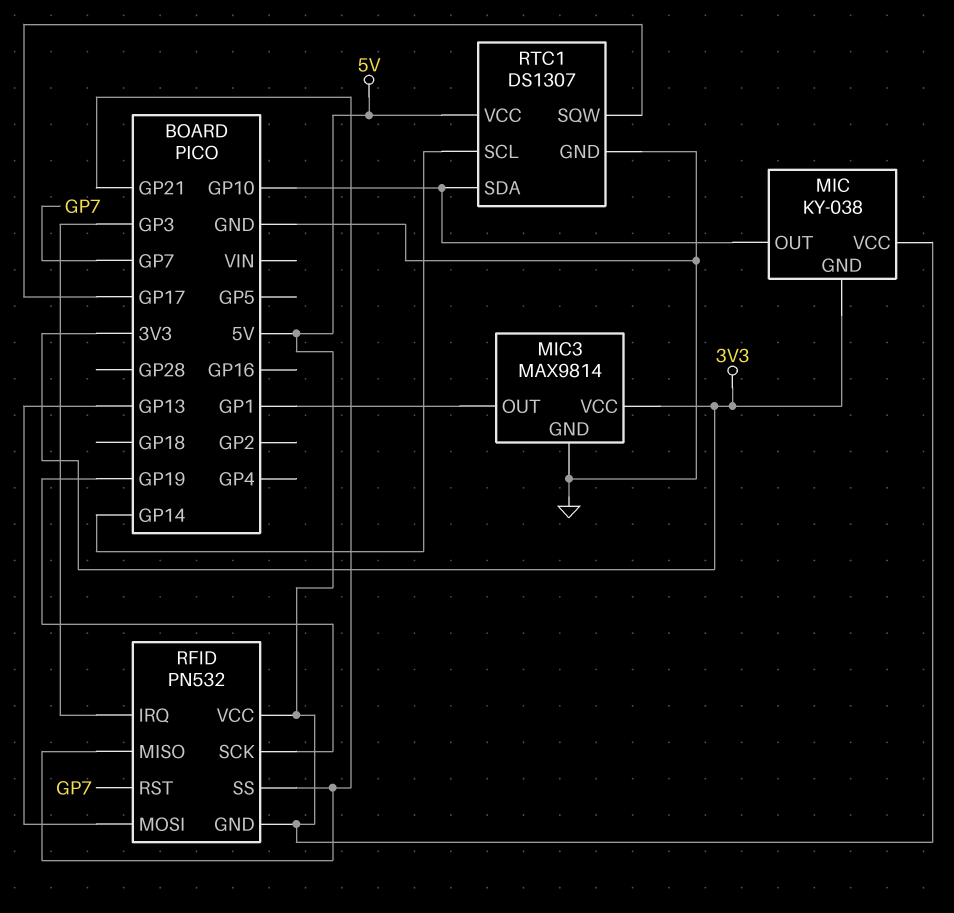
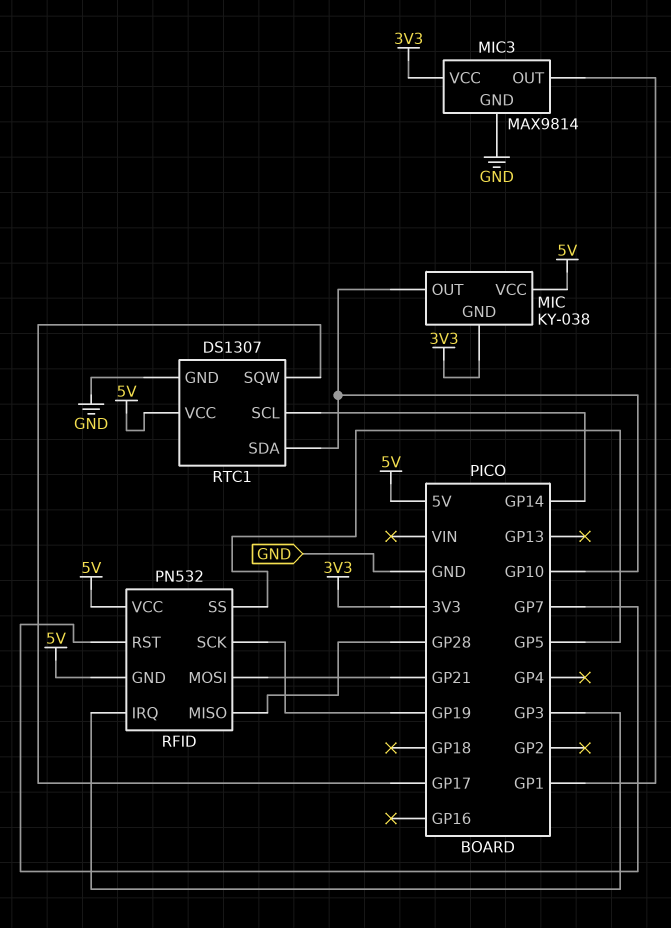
RFID pin MISO: GP21 -> GP28
RFID pin MOSI: GP13 -> GP21
RFID pin SS: GP21 -> GP5

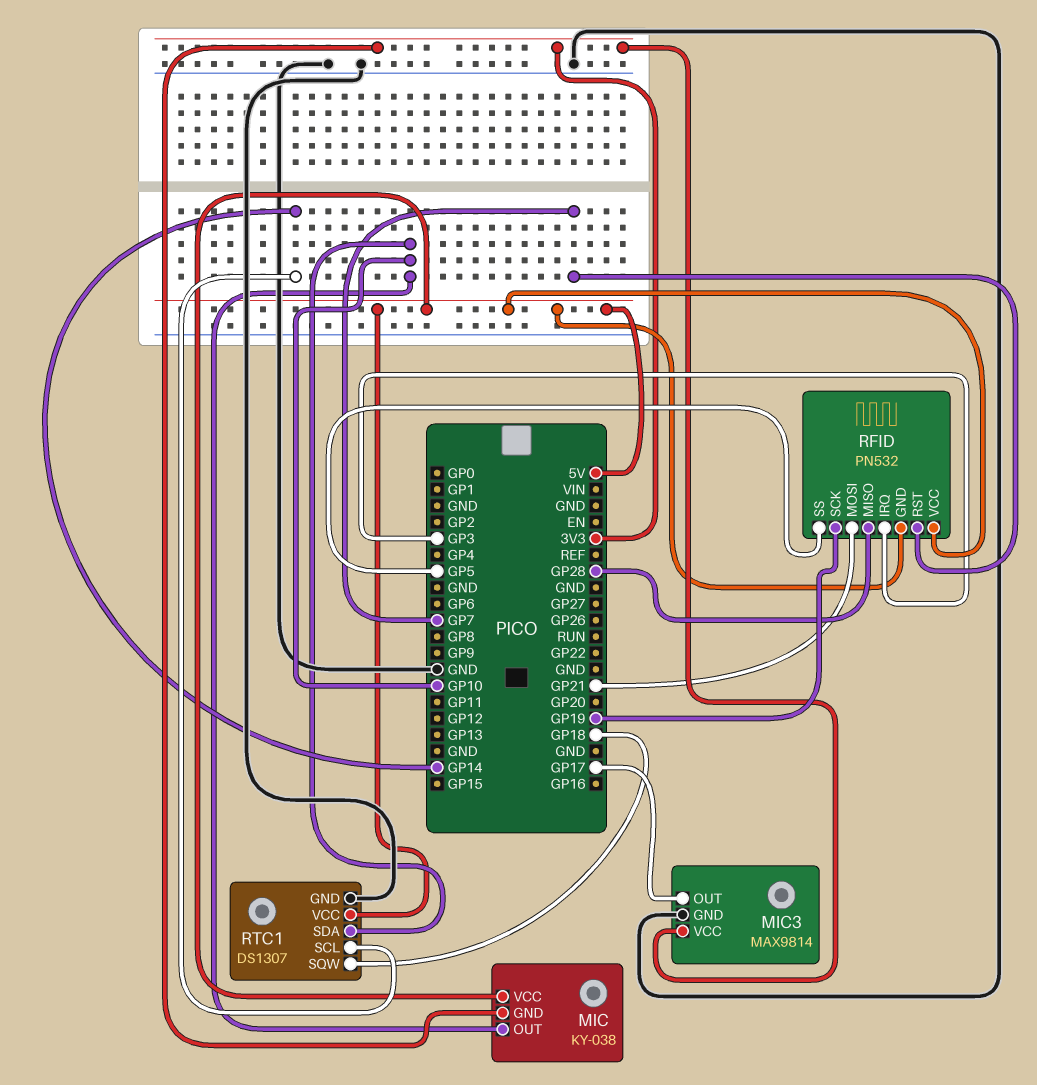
MIC3 pin OUT: GP1 -> GP17
RTC1 pin SQW: GP17 -> GP18

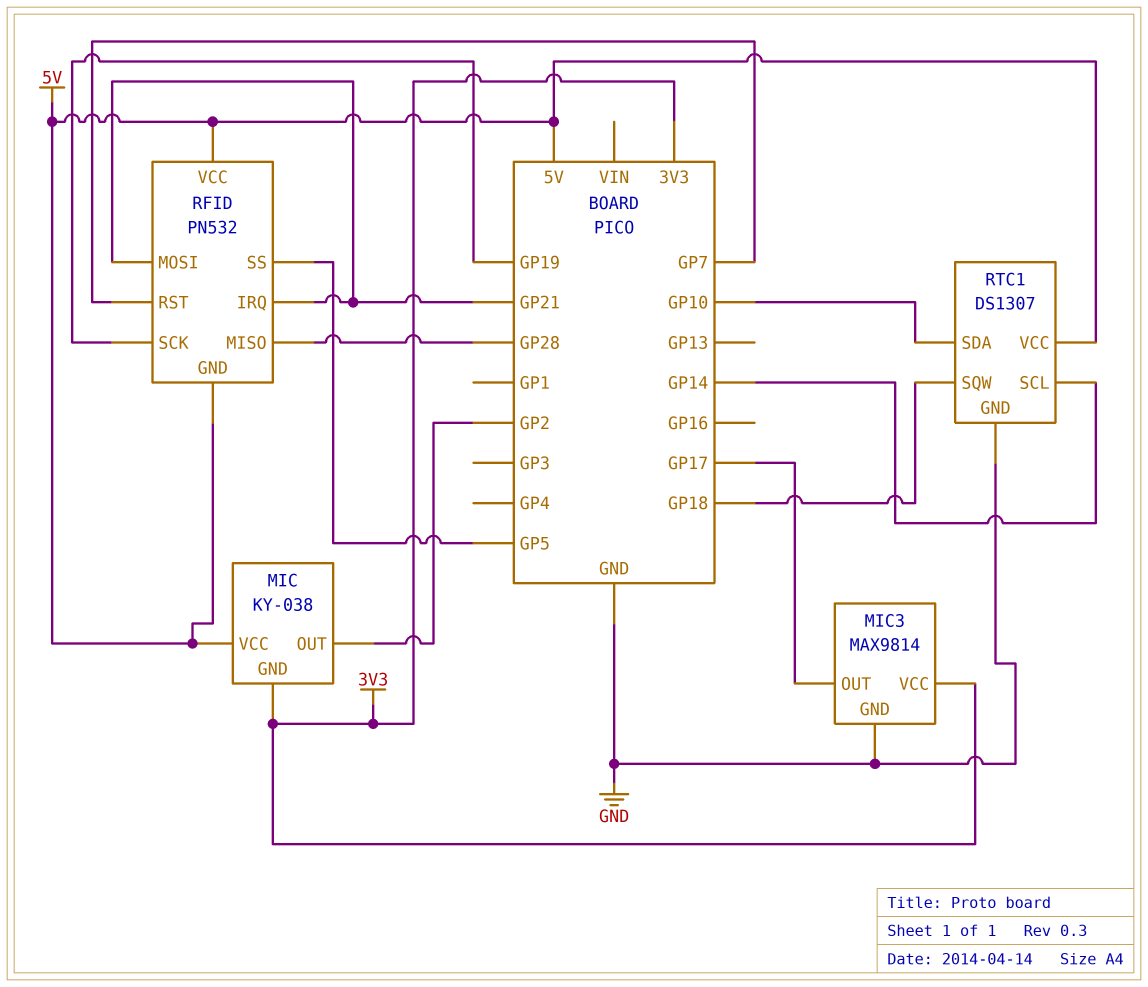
MIC pin OUT: GP10 -> GP2
RFID pin IRQ: GP3 -> GP21

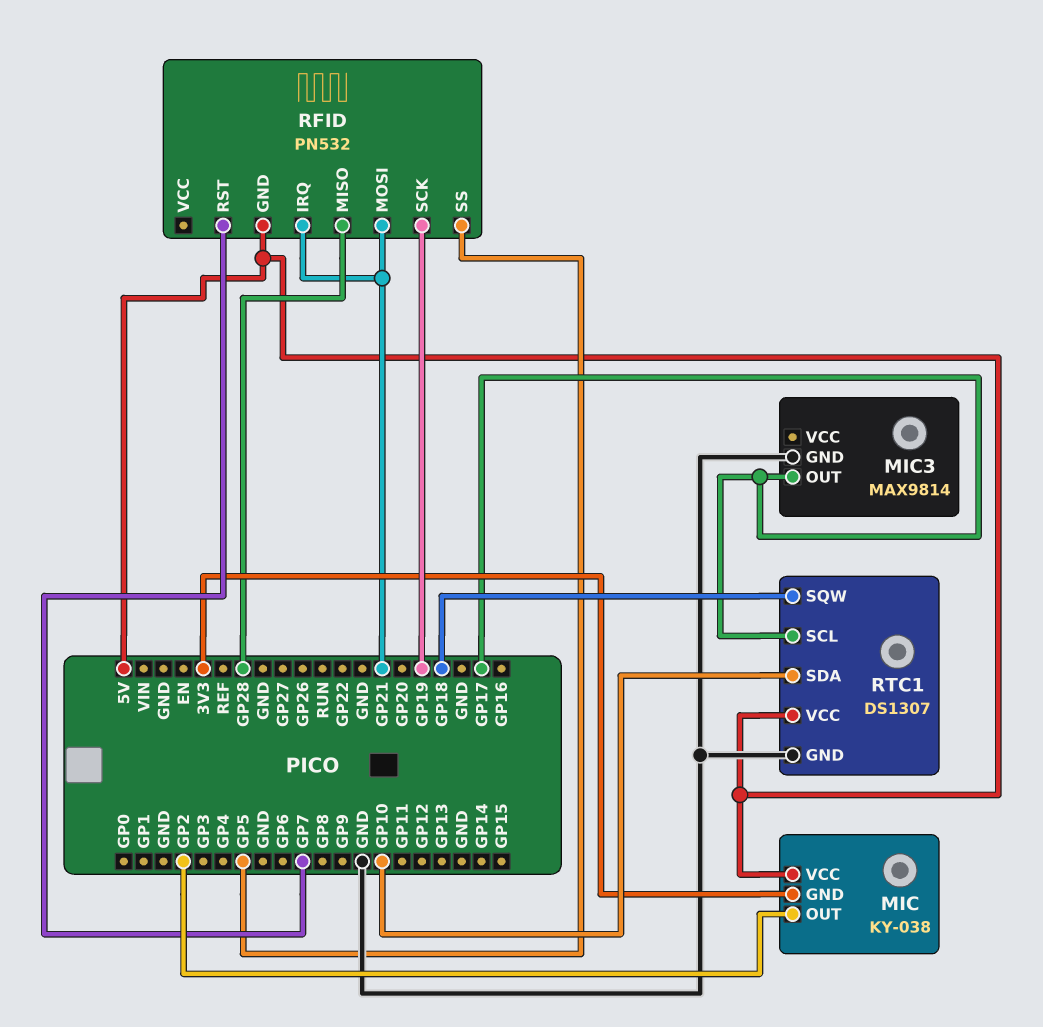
MIC3 pin VCC: 3V3 -> none
RFID pin VCC: 5V -> none
RTC1 pin SCL: GP14 -> GP17

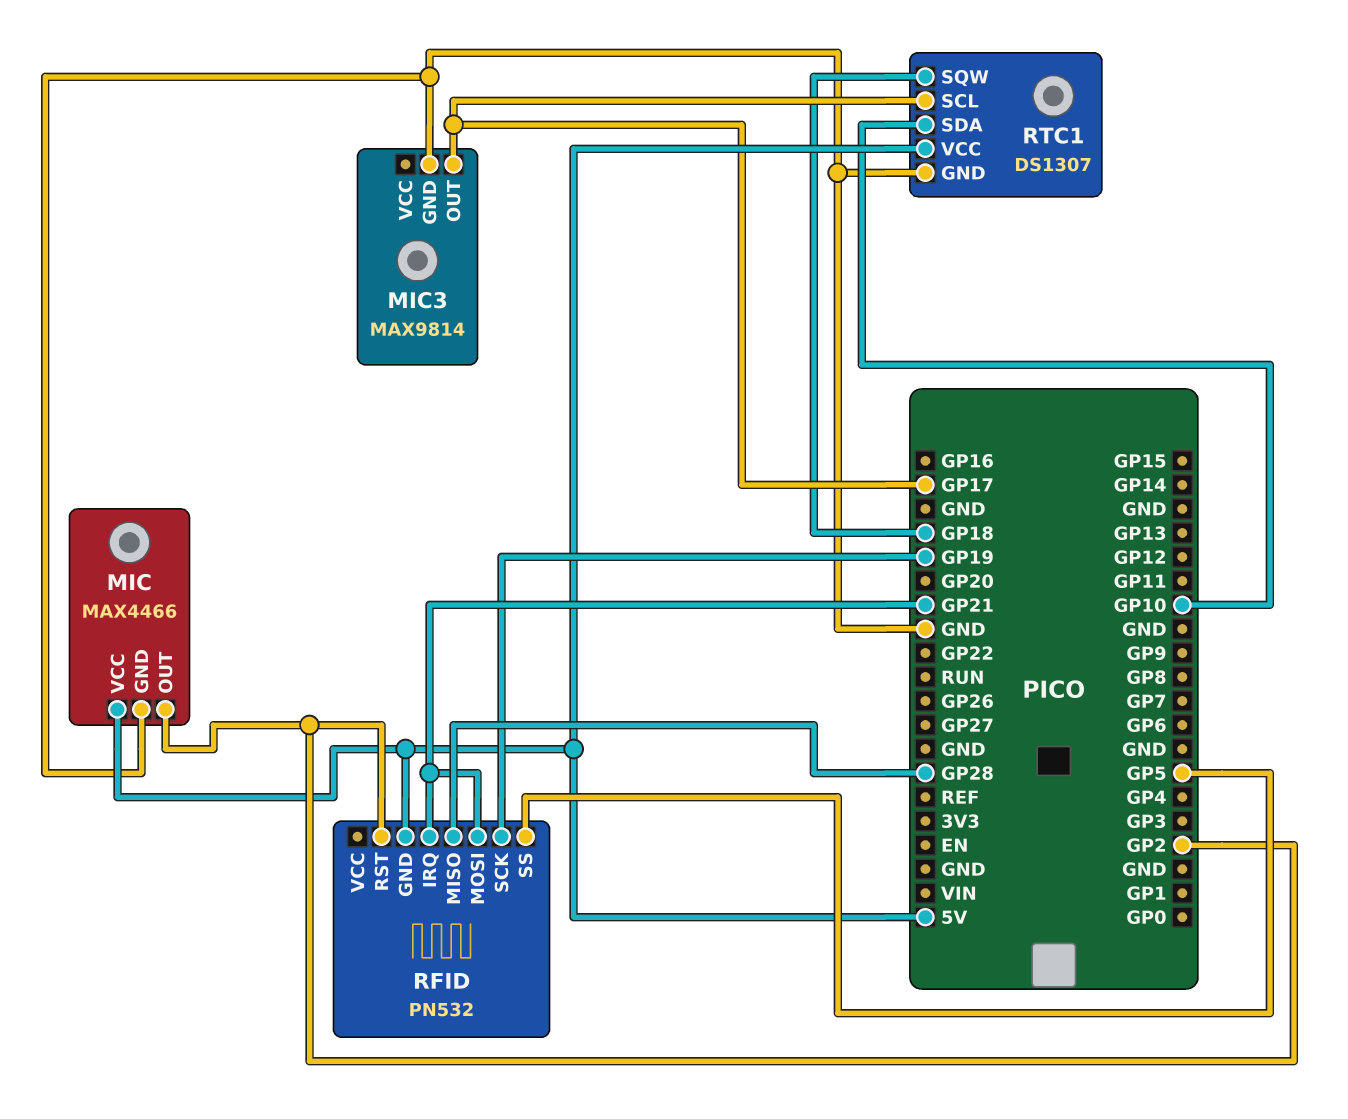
MIC: KY-038 -> MAX4466
MIC pin GND: 3V3 -> GND
RFID pin RST: GP7 -> GP2

